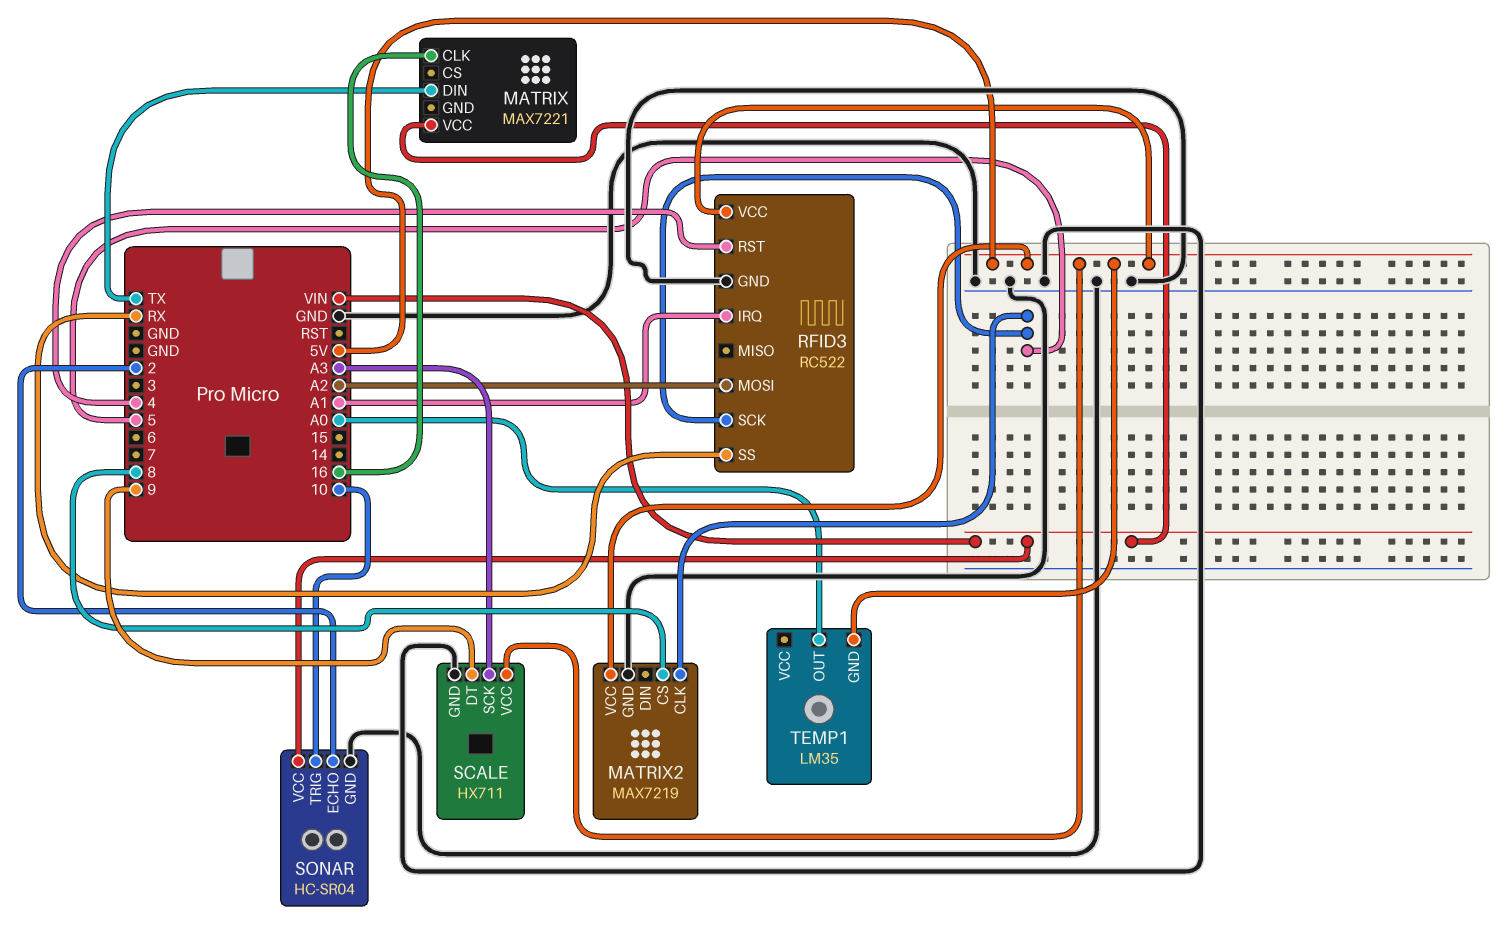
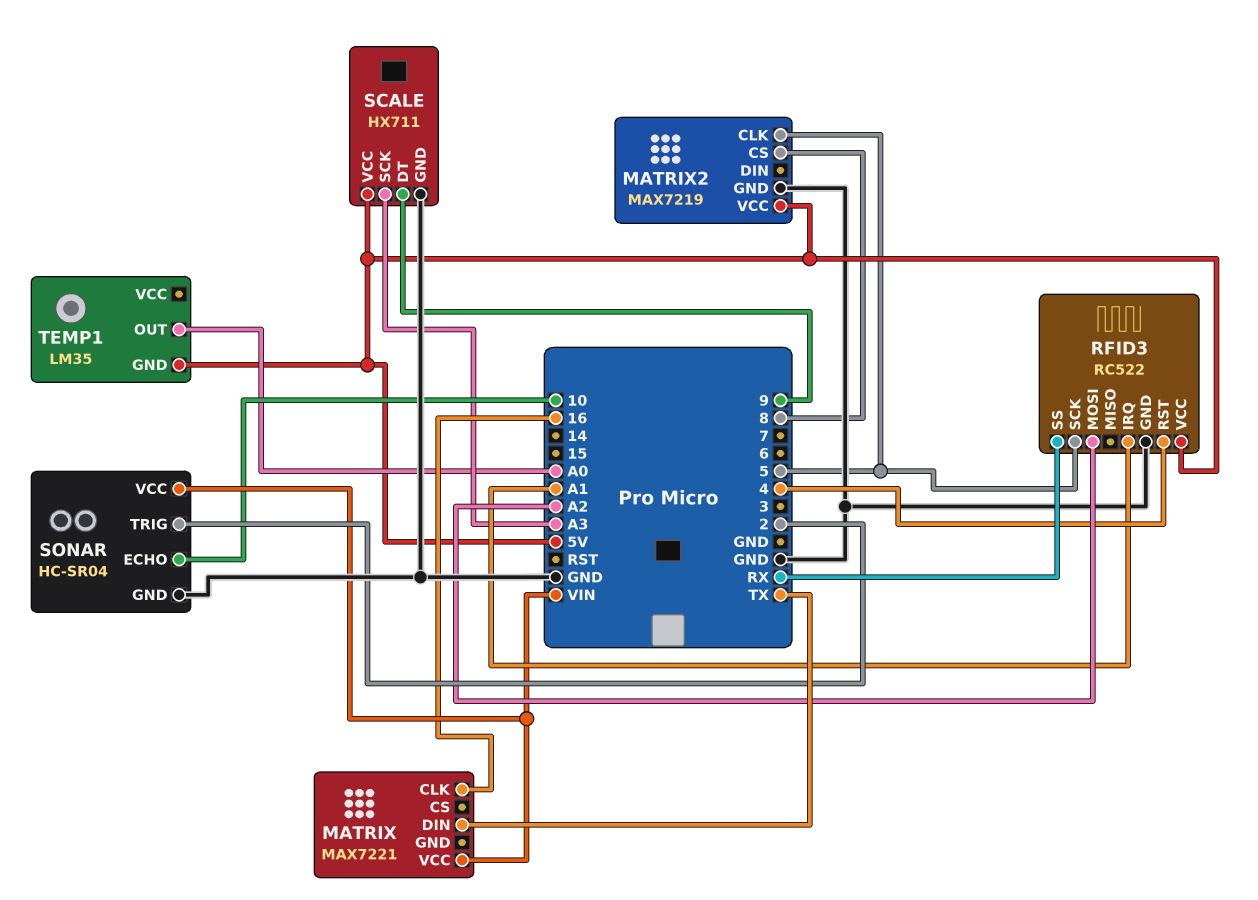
SONAR pin ECHO: 2 -> 10
SONAR pin TRIG: 10 -> 2

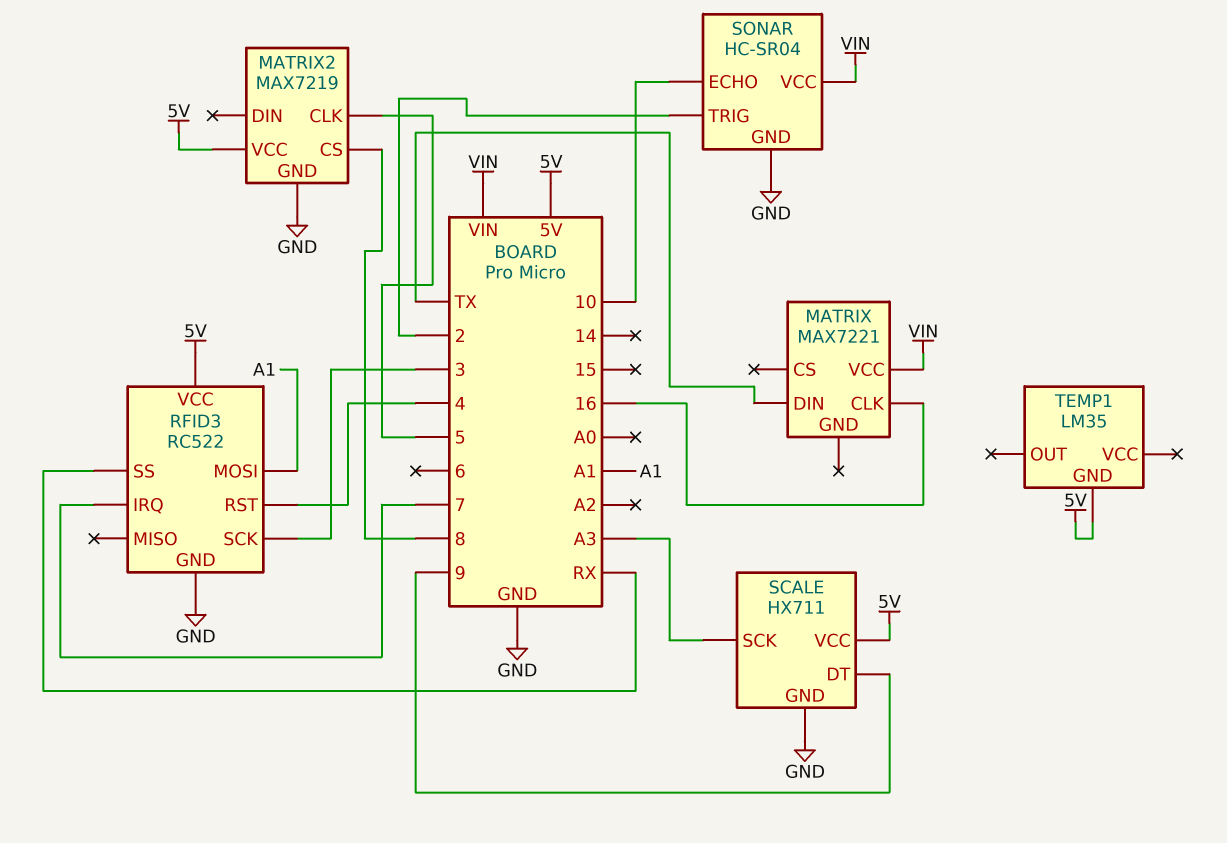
RFID3 pin IRQ: A1 -> 7
RFID3 pin MOSI: A2 -> A1
RFID3 pin SCK: 5 -> 3
TEMP1 pin OUT: A0 -> none

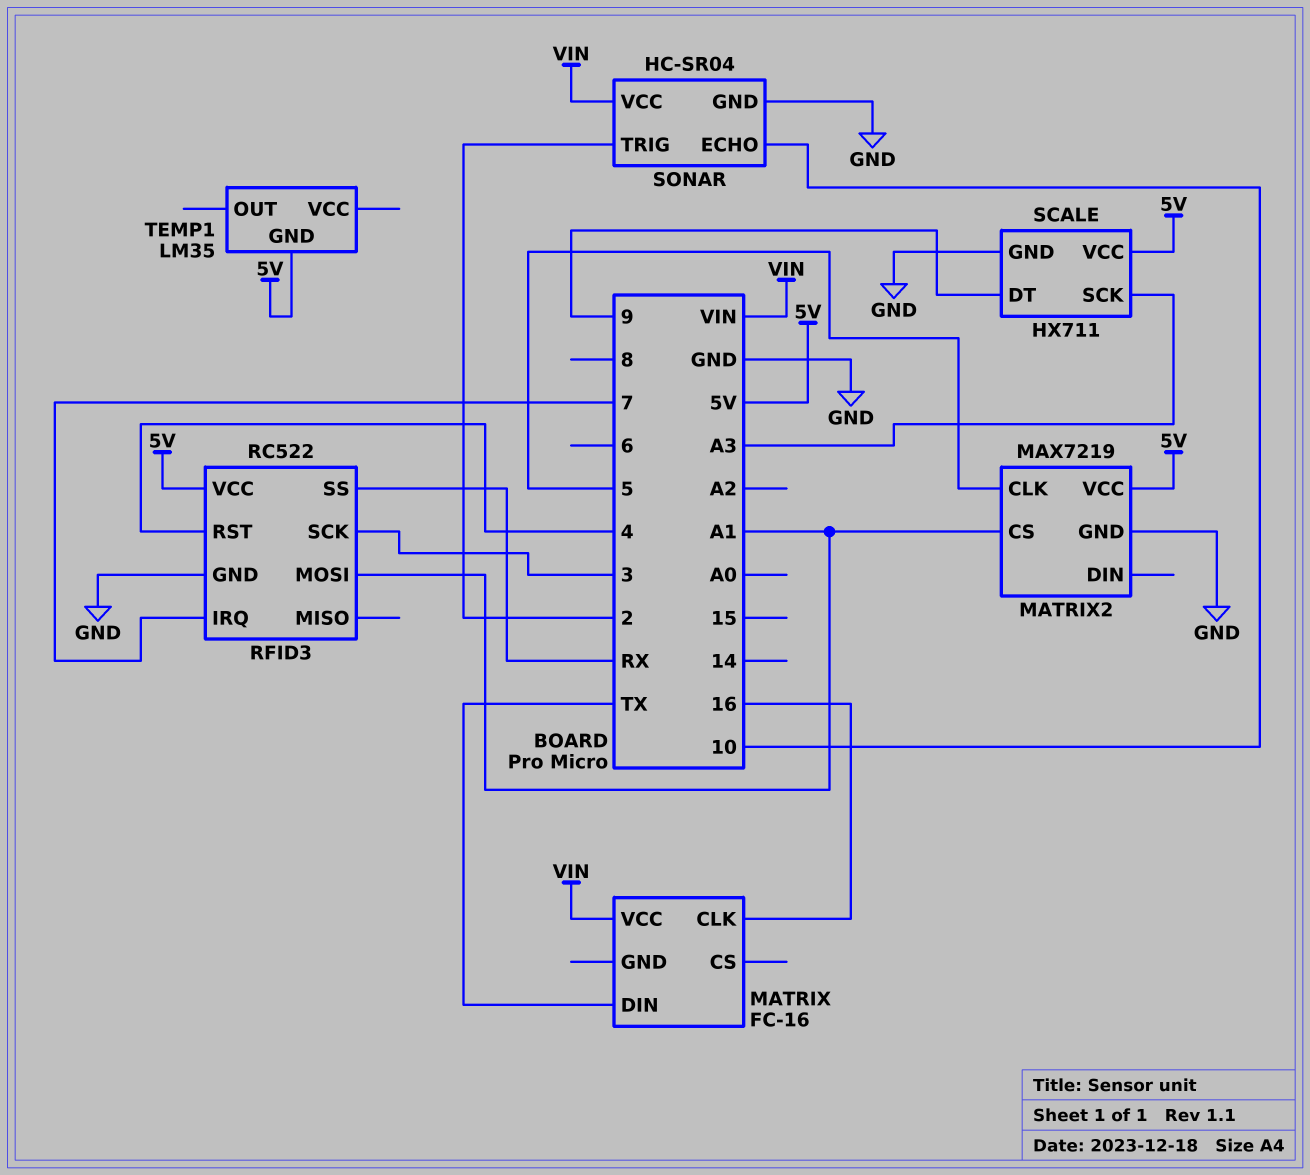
MATRIX: MAX7221 -> FC-16
MATRIX2 pin CS: 8 -> A1

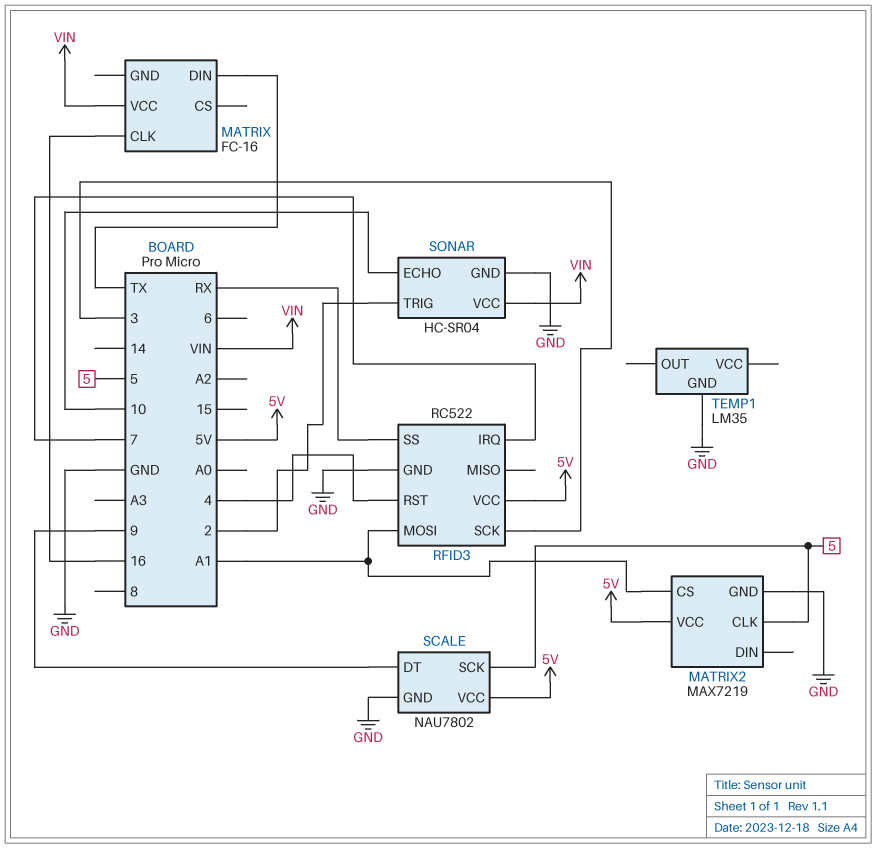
SCALE: HX711 -> NAU7802
SCALE pin SCK: A3 -> 5
TEMP1 pin GND: 5V -> GND

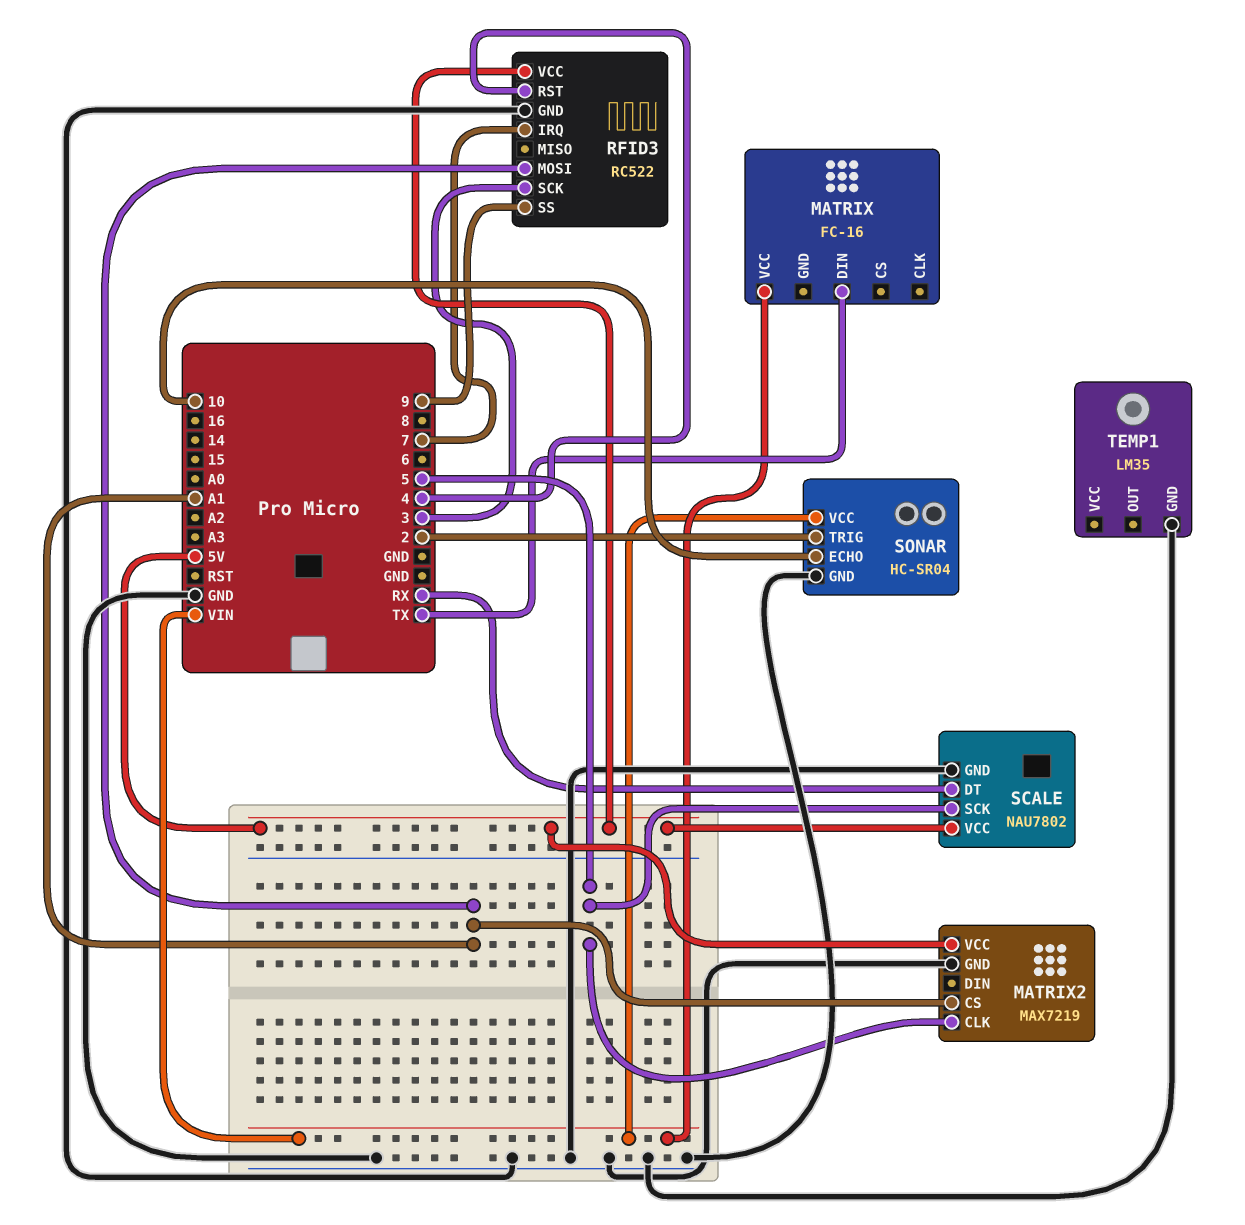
MATRIX pin CLK: 16 -> none
RFID3 pin SS: RX -> 9
SCALE pin DT: 9 -> RX

